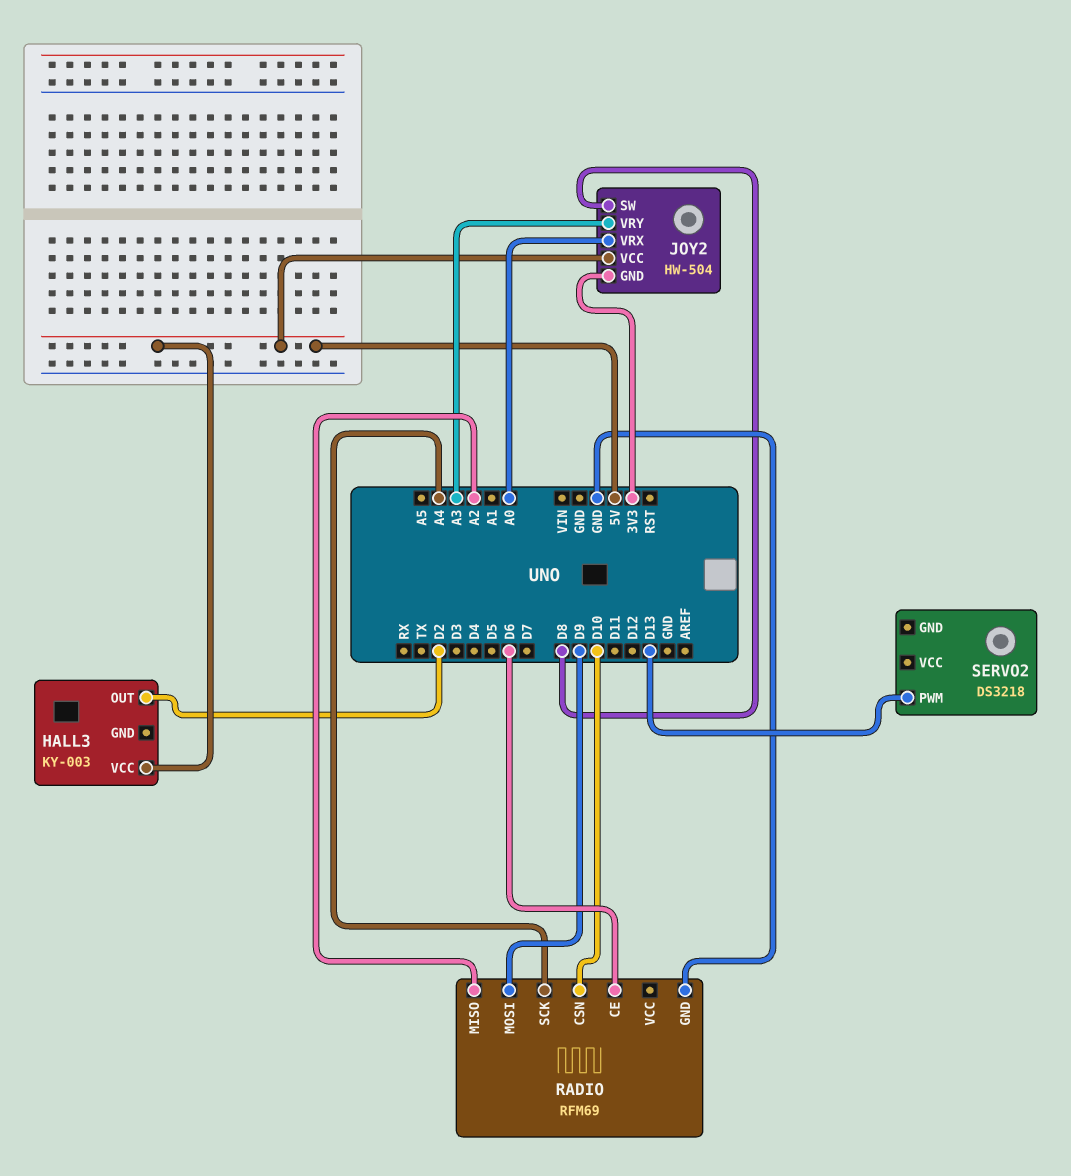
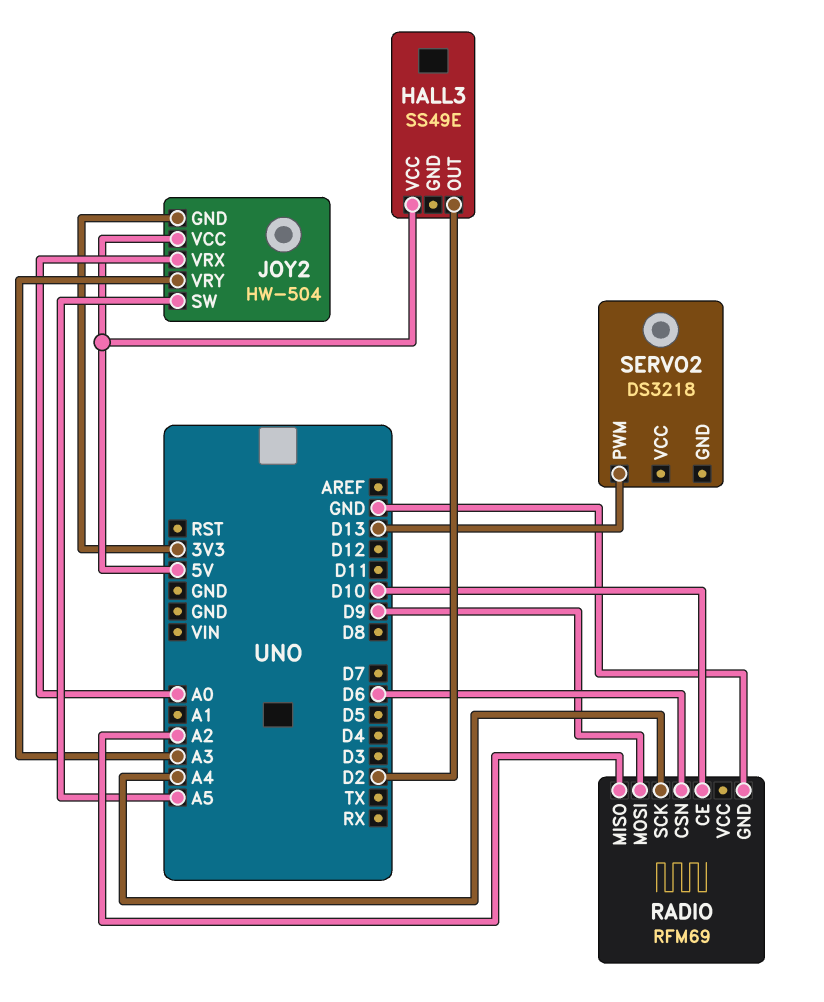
HALL3: KY-003 -> SS49E
JOY2 pin SW: D8 -> A5
RADIO pin CE: D6 -> D10
RADIO pin CSN: D10 -> D6

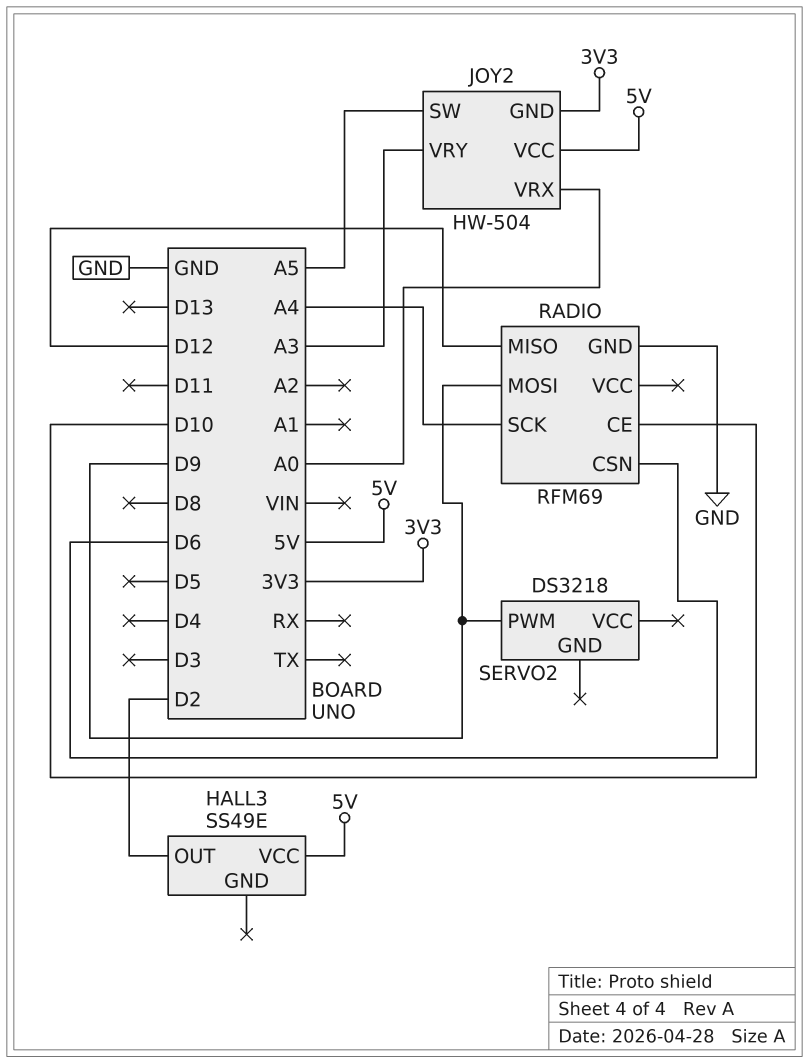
RADIO pin MISO: A2 -> D12
SERVO2 pin PWM: D13 -> D9

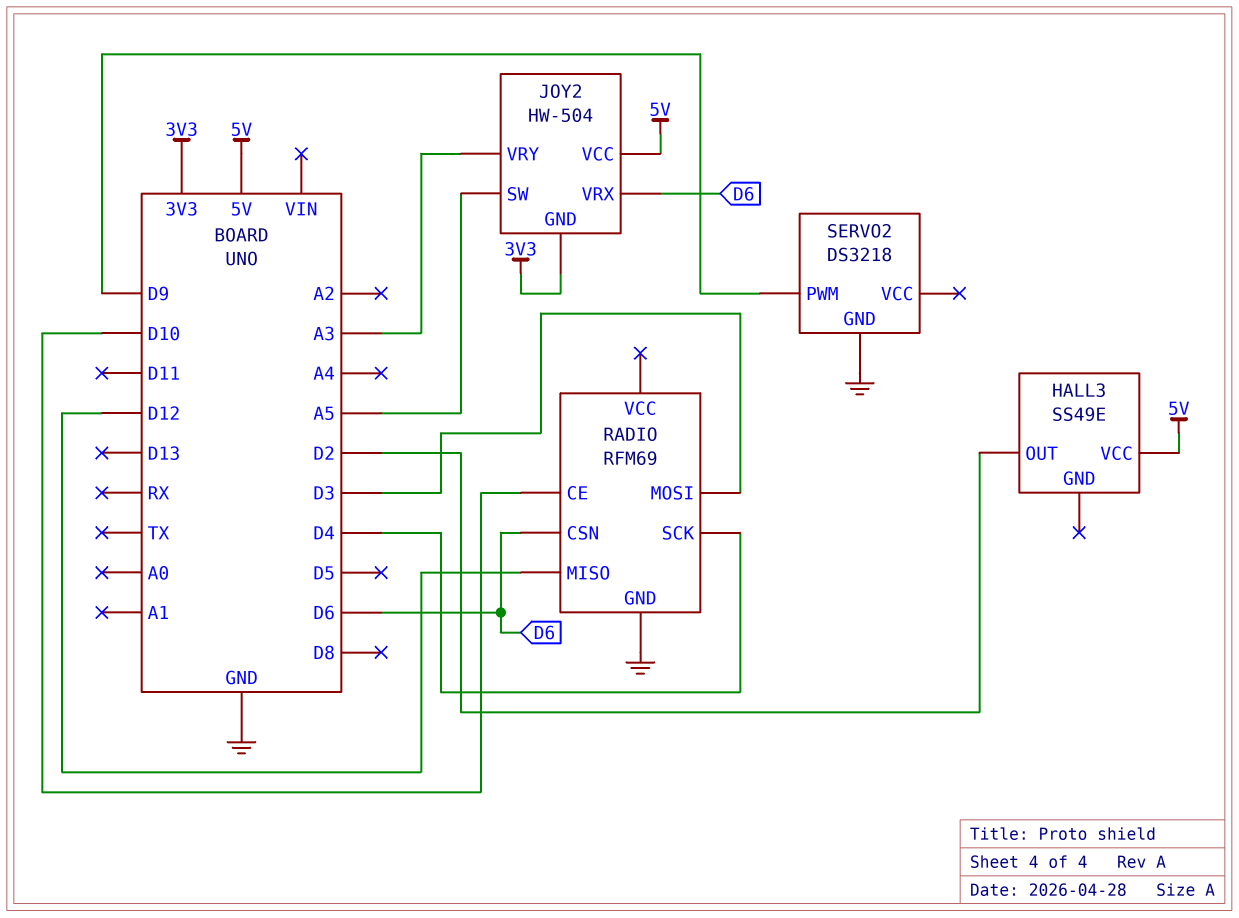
JOY2 pin VRX: A0 -> D6
RADIO pin MOSI: D9 -> D3
RADIO pin SCK: A4 -> D4
SERVO2 pin GND: none -> GND

